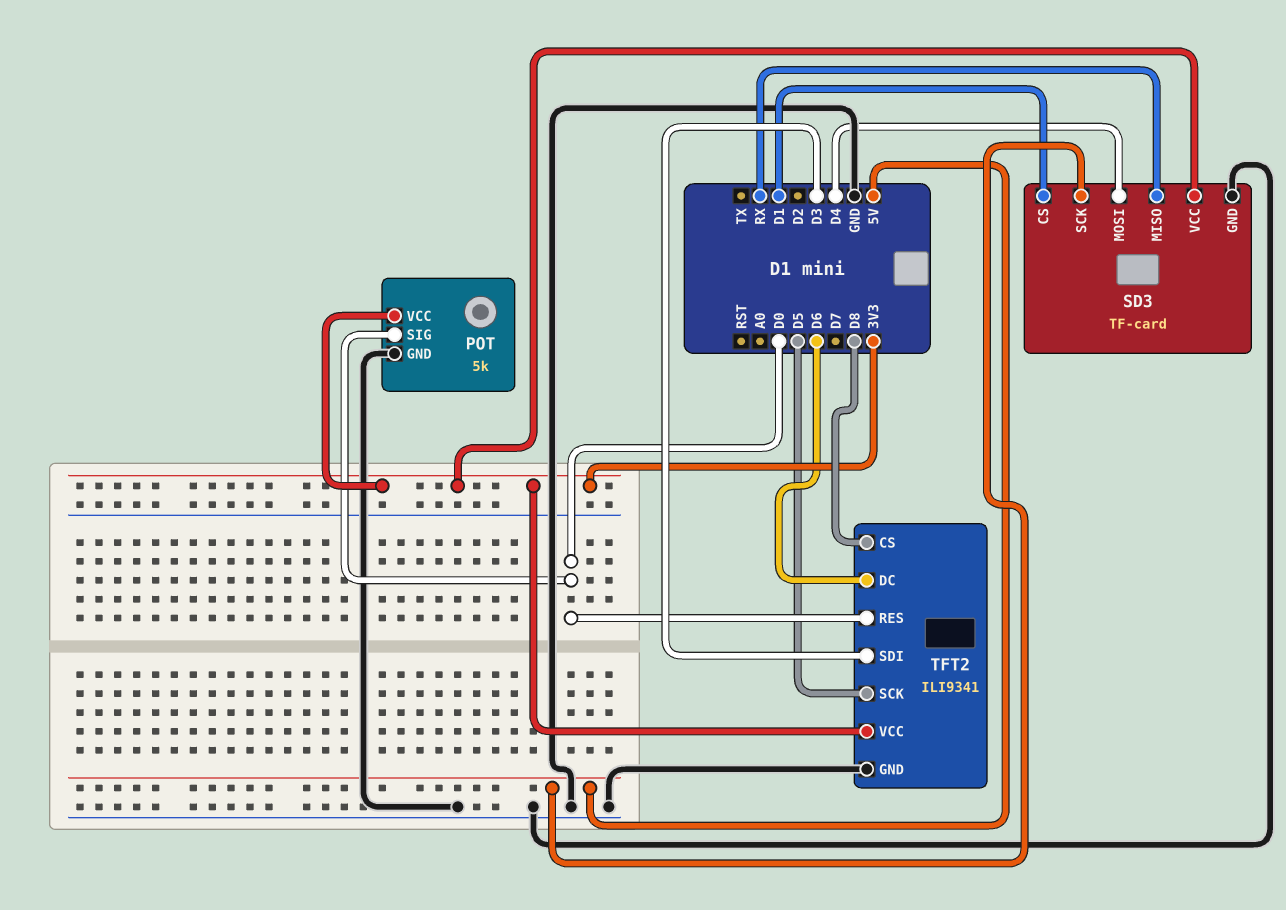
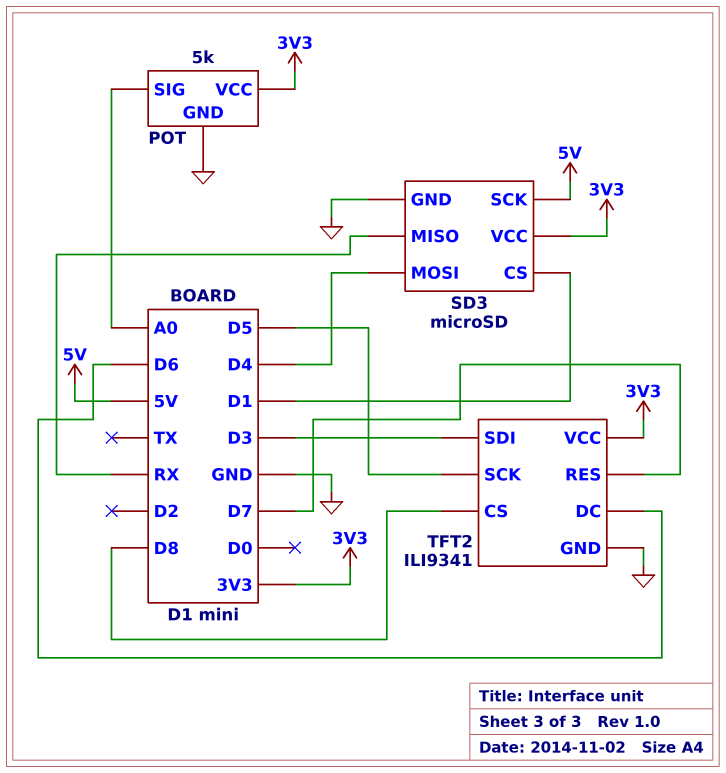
POT pin SIG: D0 -> A0
SD3: TF-card -> microSD
TFT2 pin RES: D0 -> D7

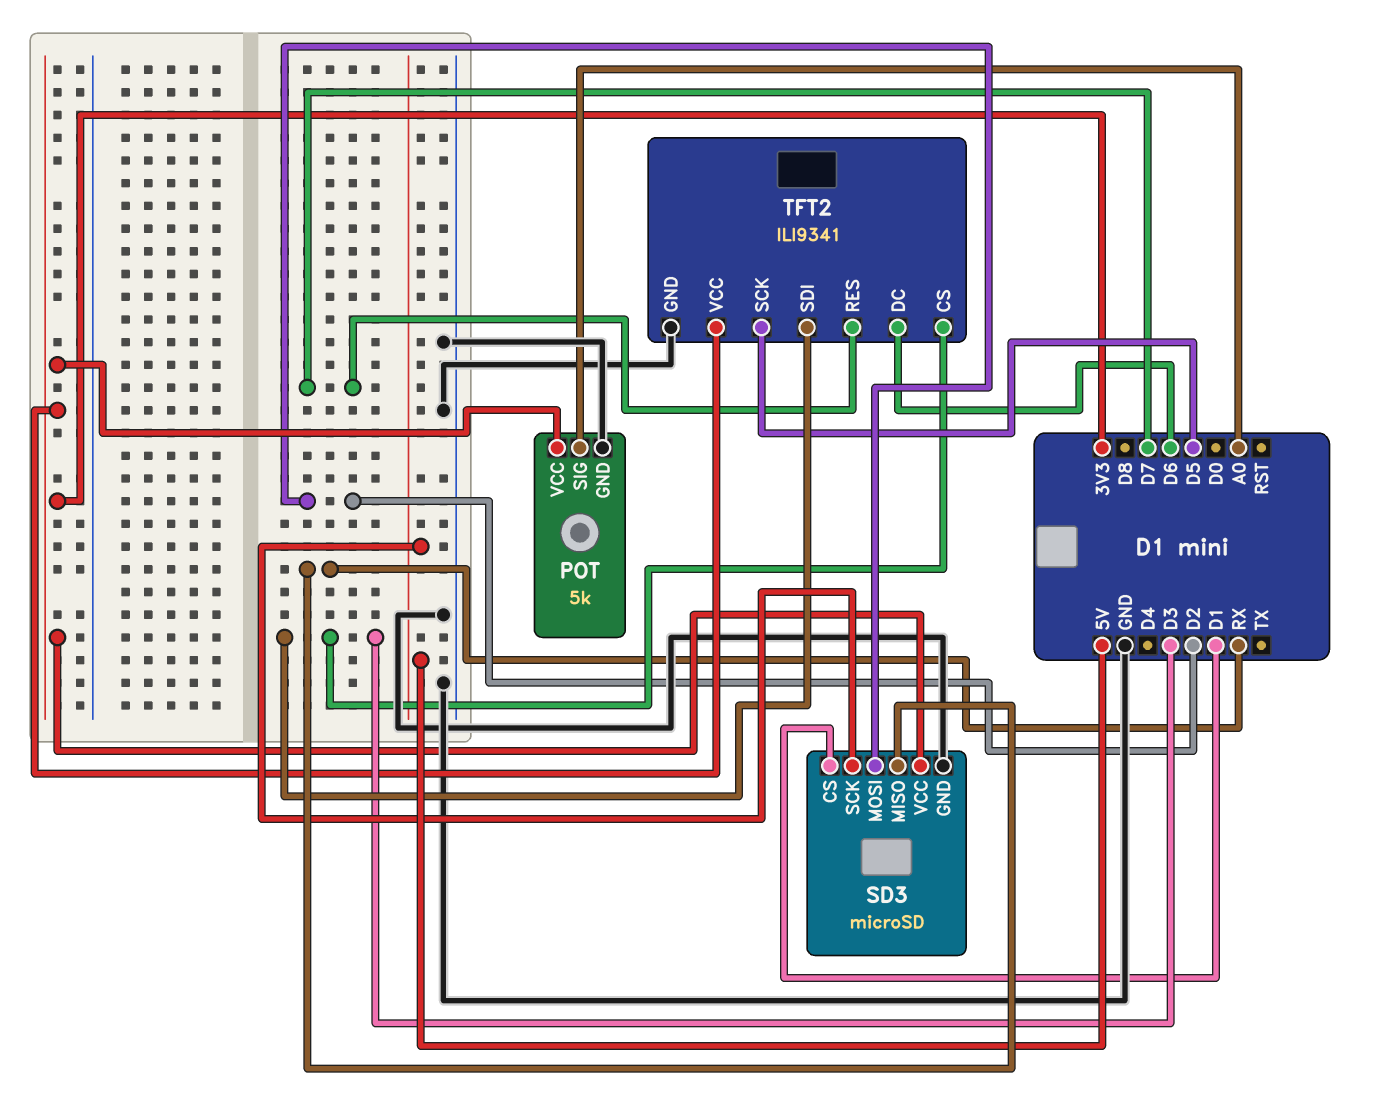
SD3 pin MOSI: D4 -> D2
TFT2 pin CS: D8 -> D3

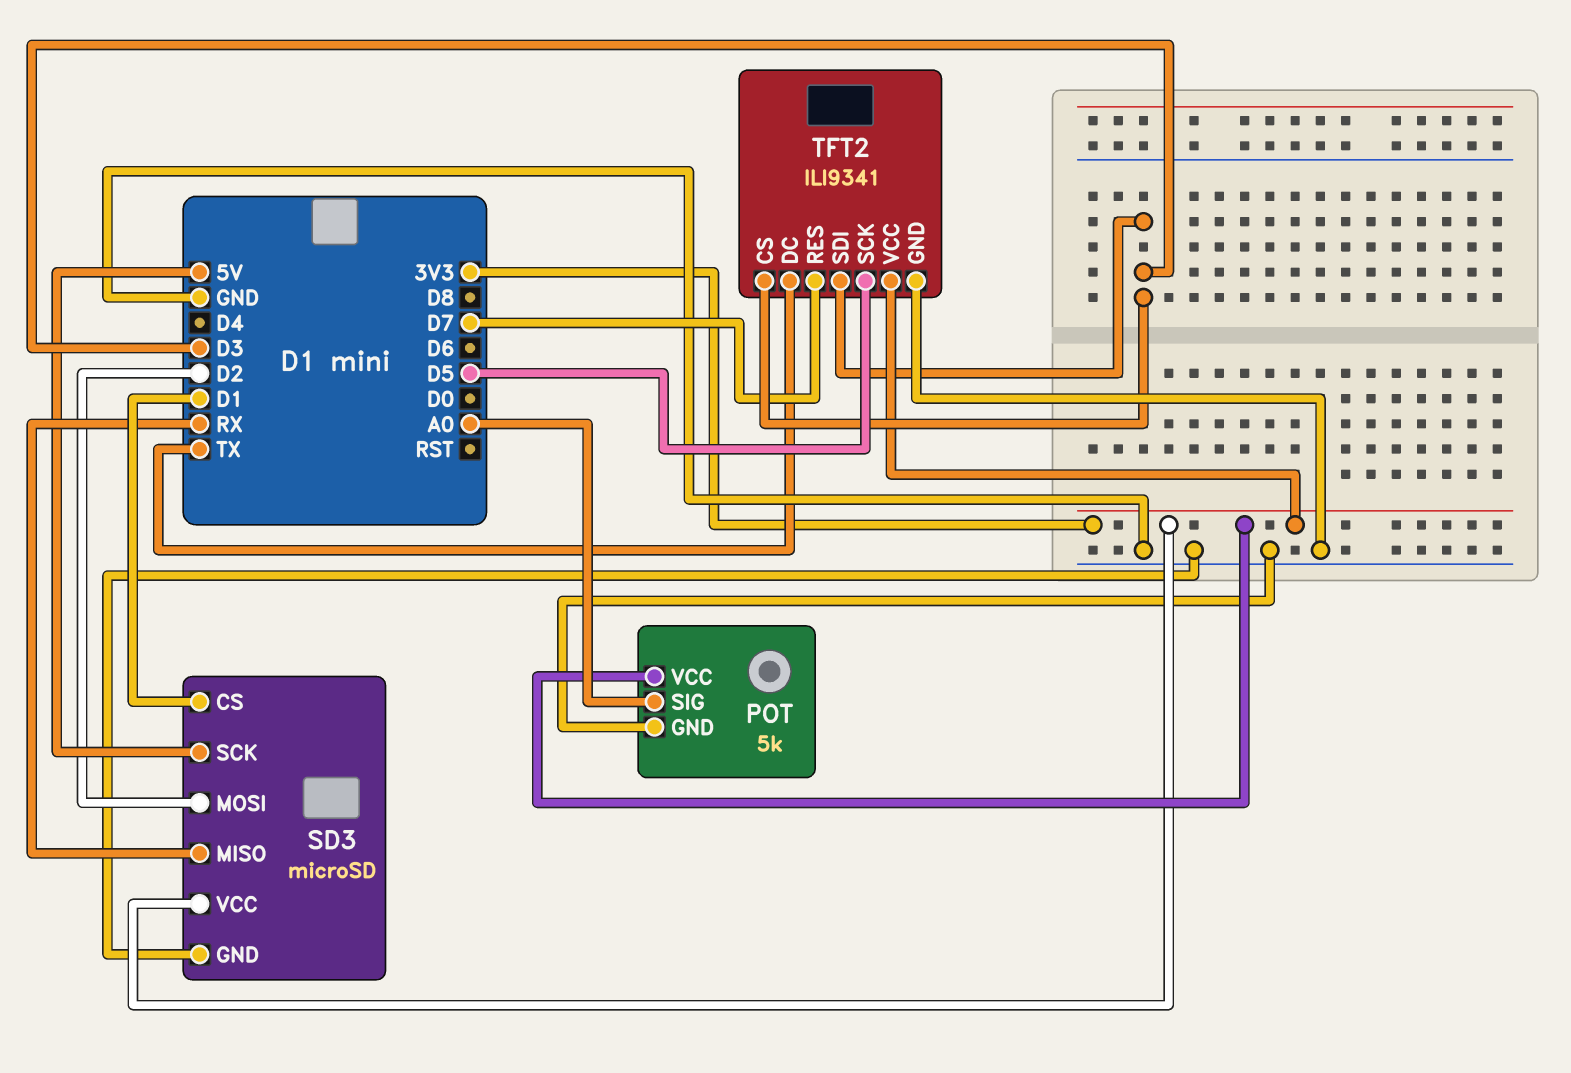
TFT2 pin DC: D6 -> TX

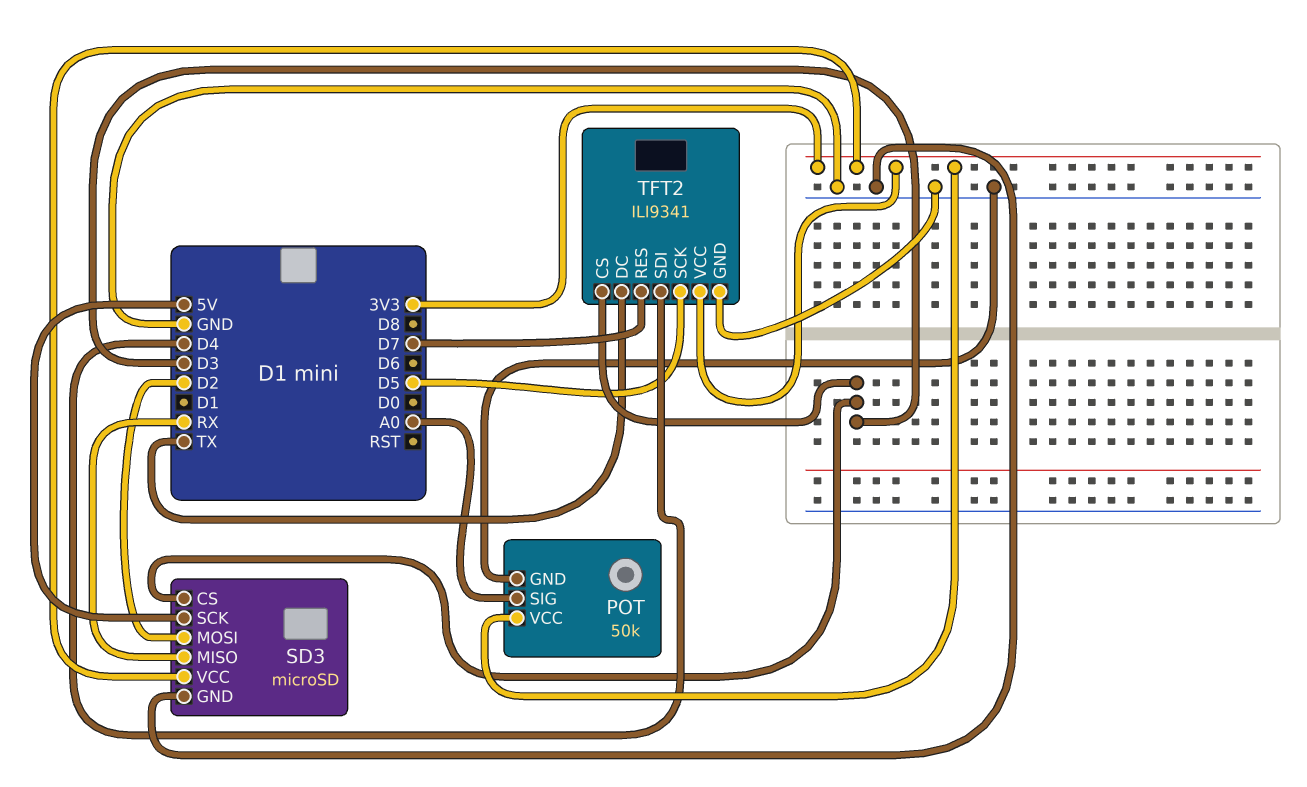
POT: 5k -> 50k
SD3 pin CS: D1 -> D3
TFT2 pin SDI: D3 -> D4

